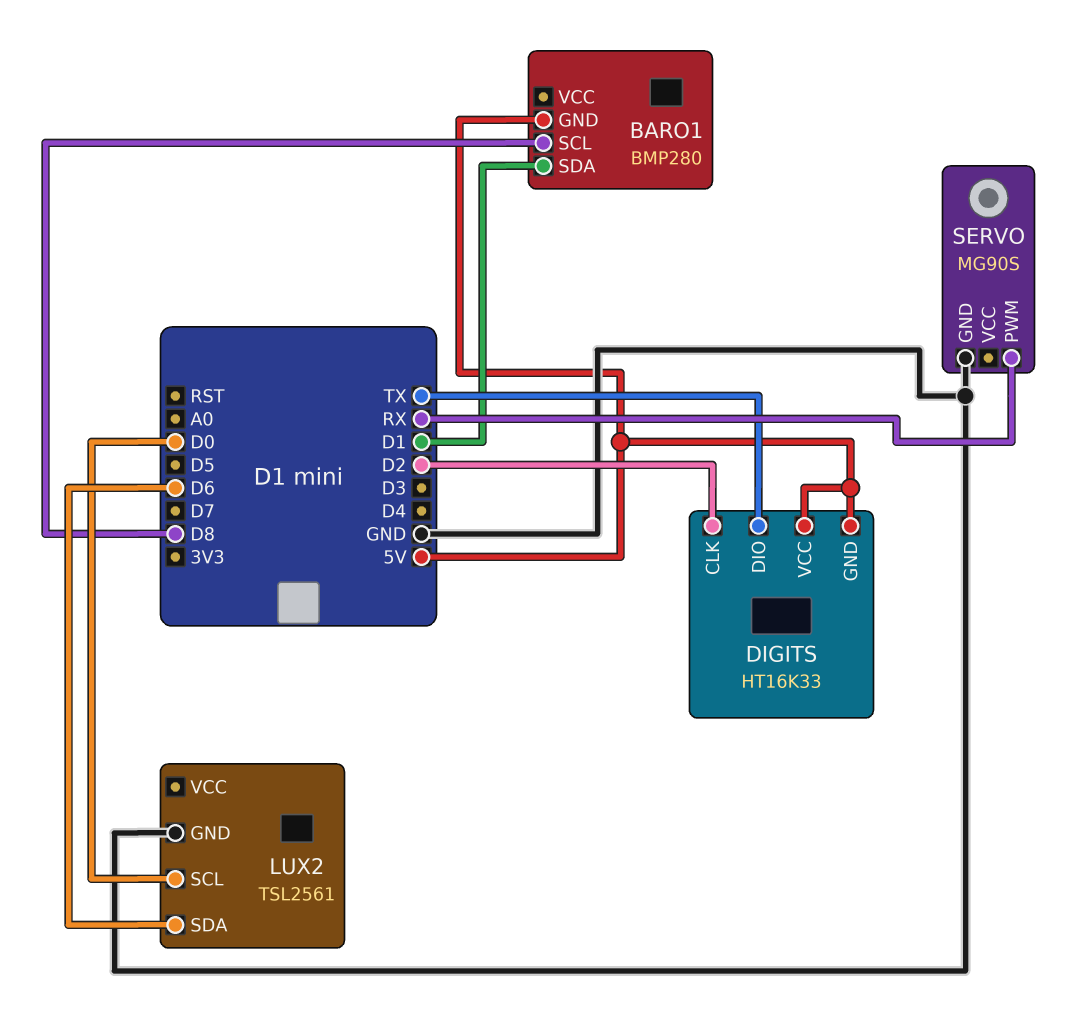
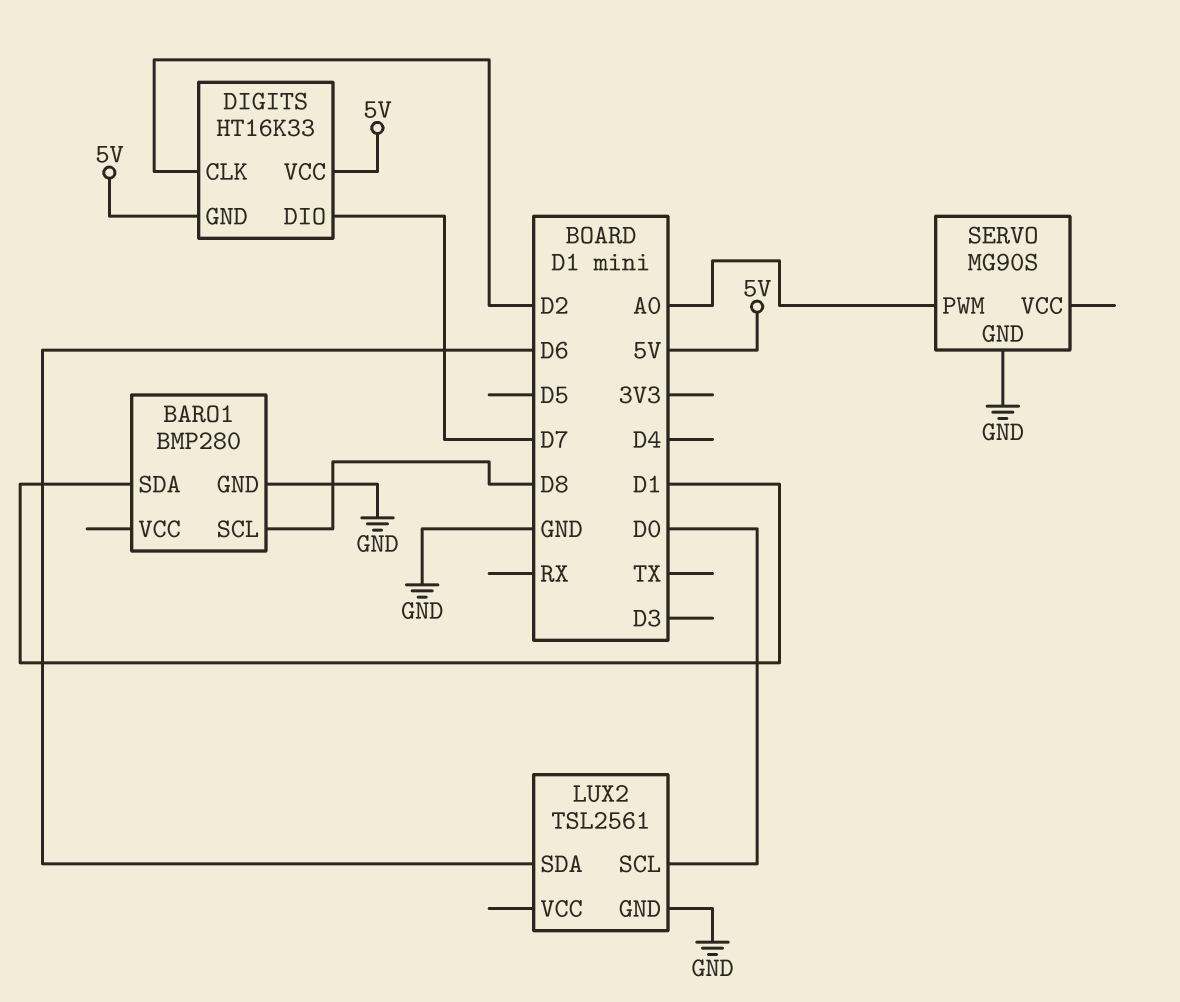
BARO1 pin GND: 5V -> GND
DIGITS pin DIO: TX -> D7
SERVO pin PWM: RX -> A0

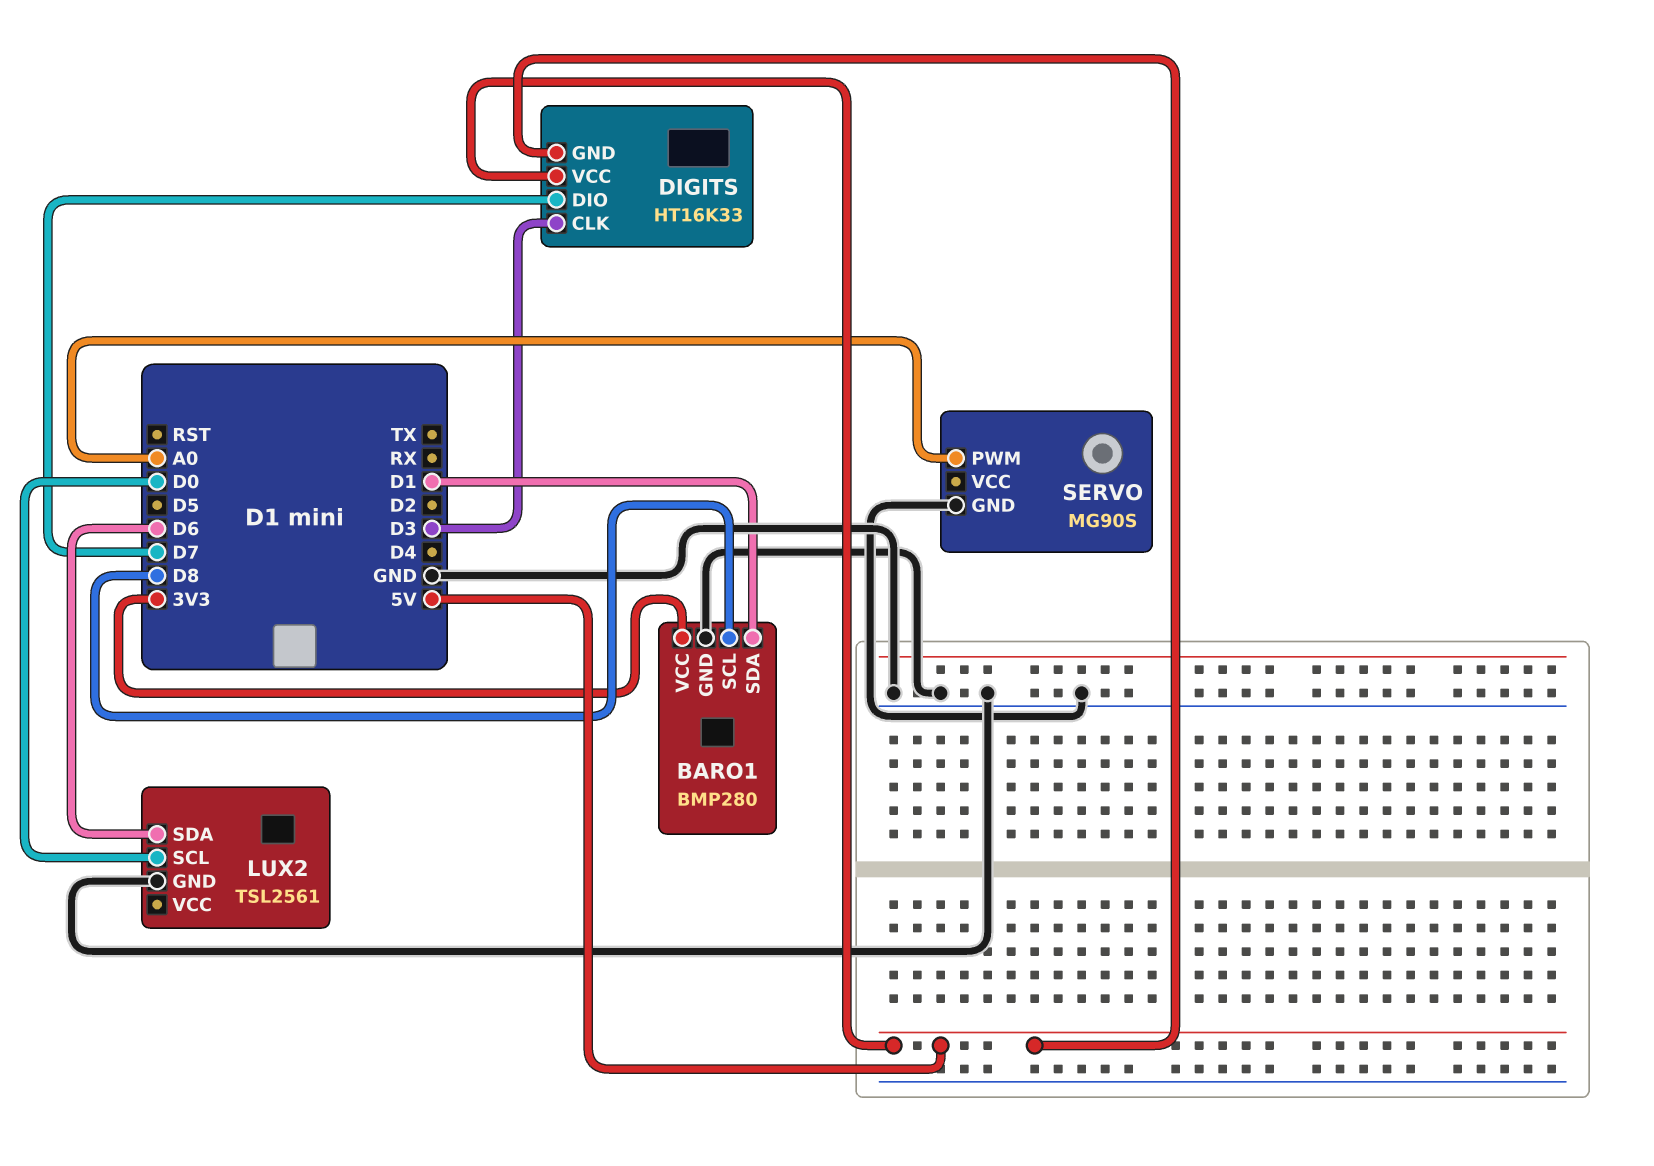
BARO1 pin VCC: none -> 3V3
DIGITS pin CLK: D2 -> D3

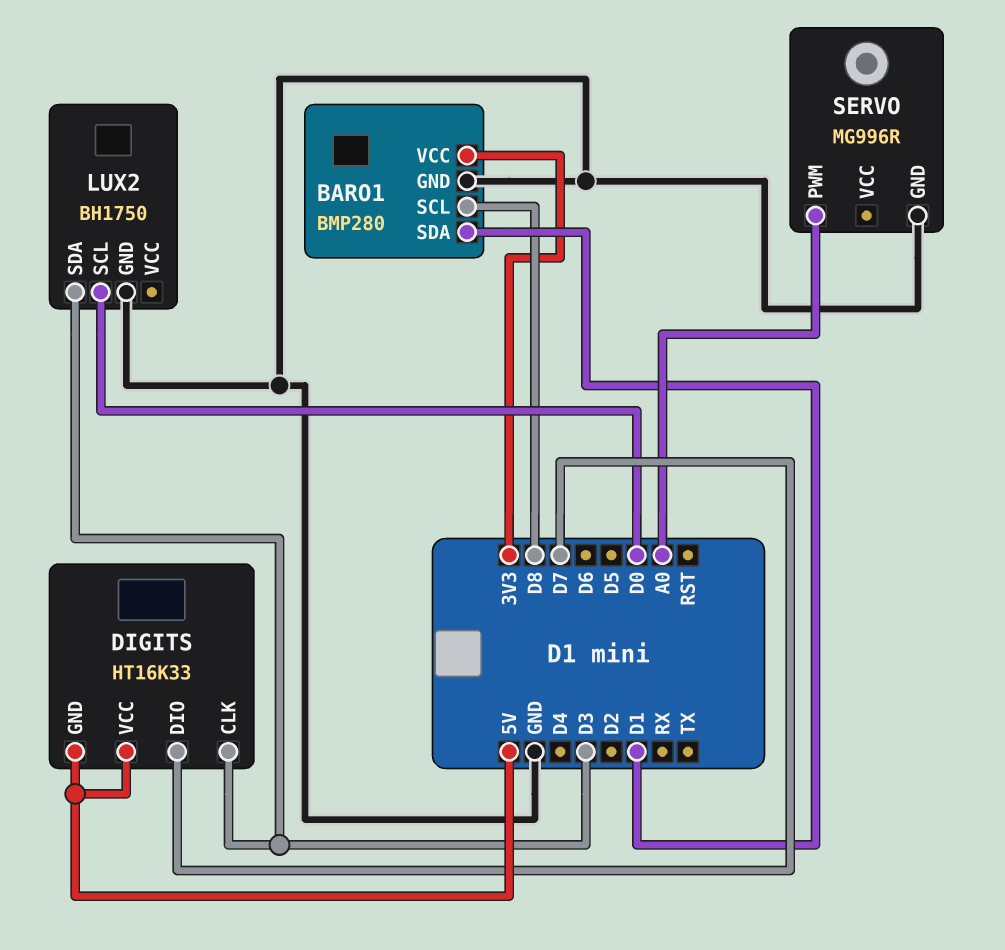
LUX2: TSL2561 -> BH1750
LUX2 pin SDA: D6 -> D3
SERVO: MG90S -> MG996R

